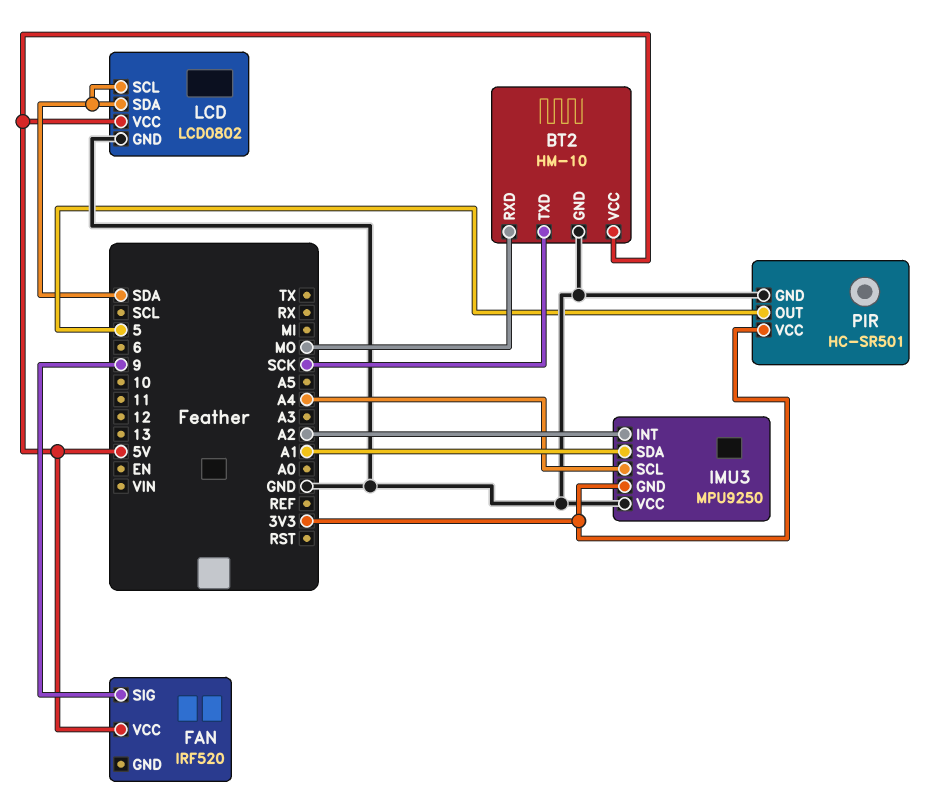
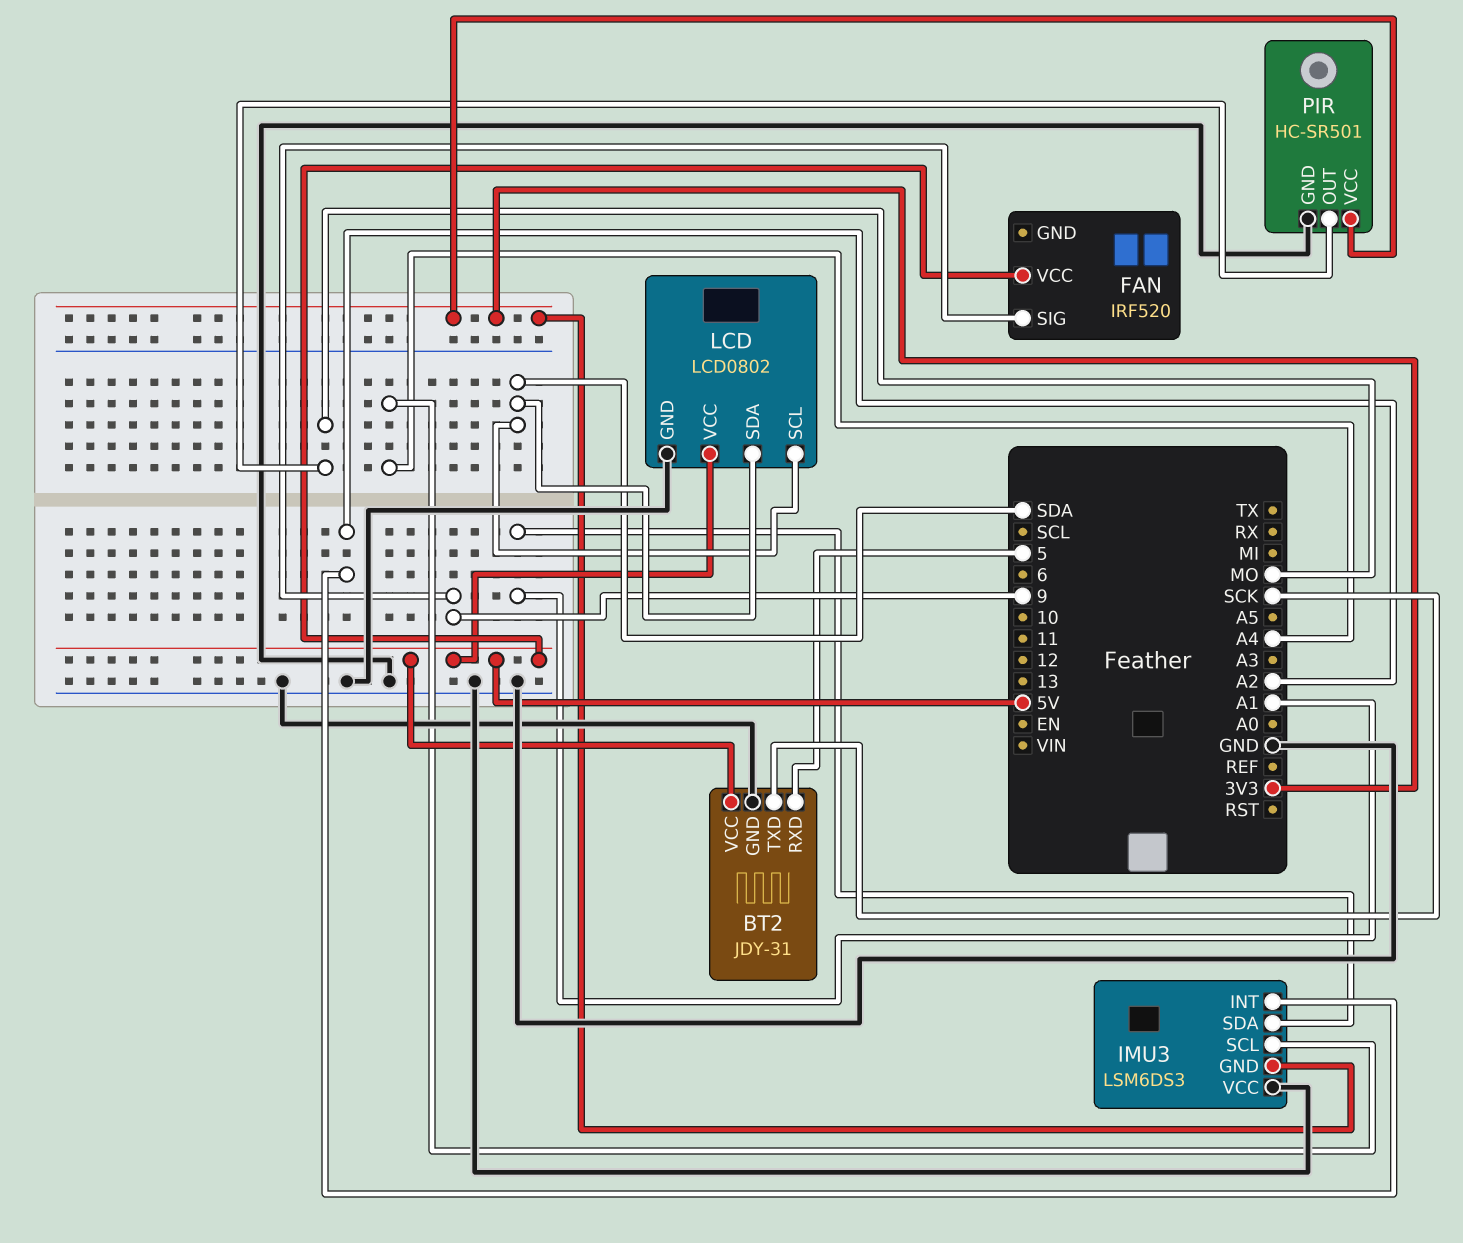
BT2: HM-10 -> JDY-31
BT2 pin RXD: MO -> 5
IMU3: MPU9250 -> LSM6DS3
PIR pin OUT: 5 -> MO

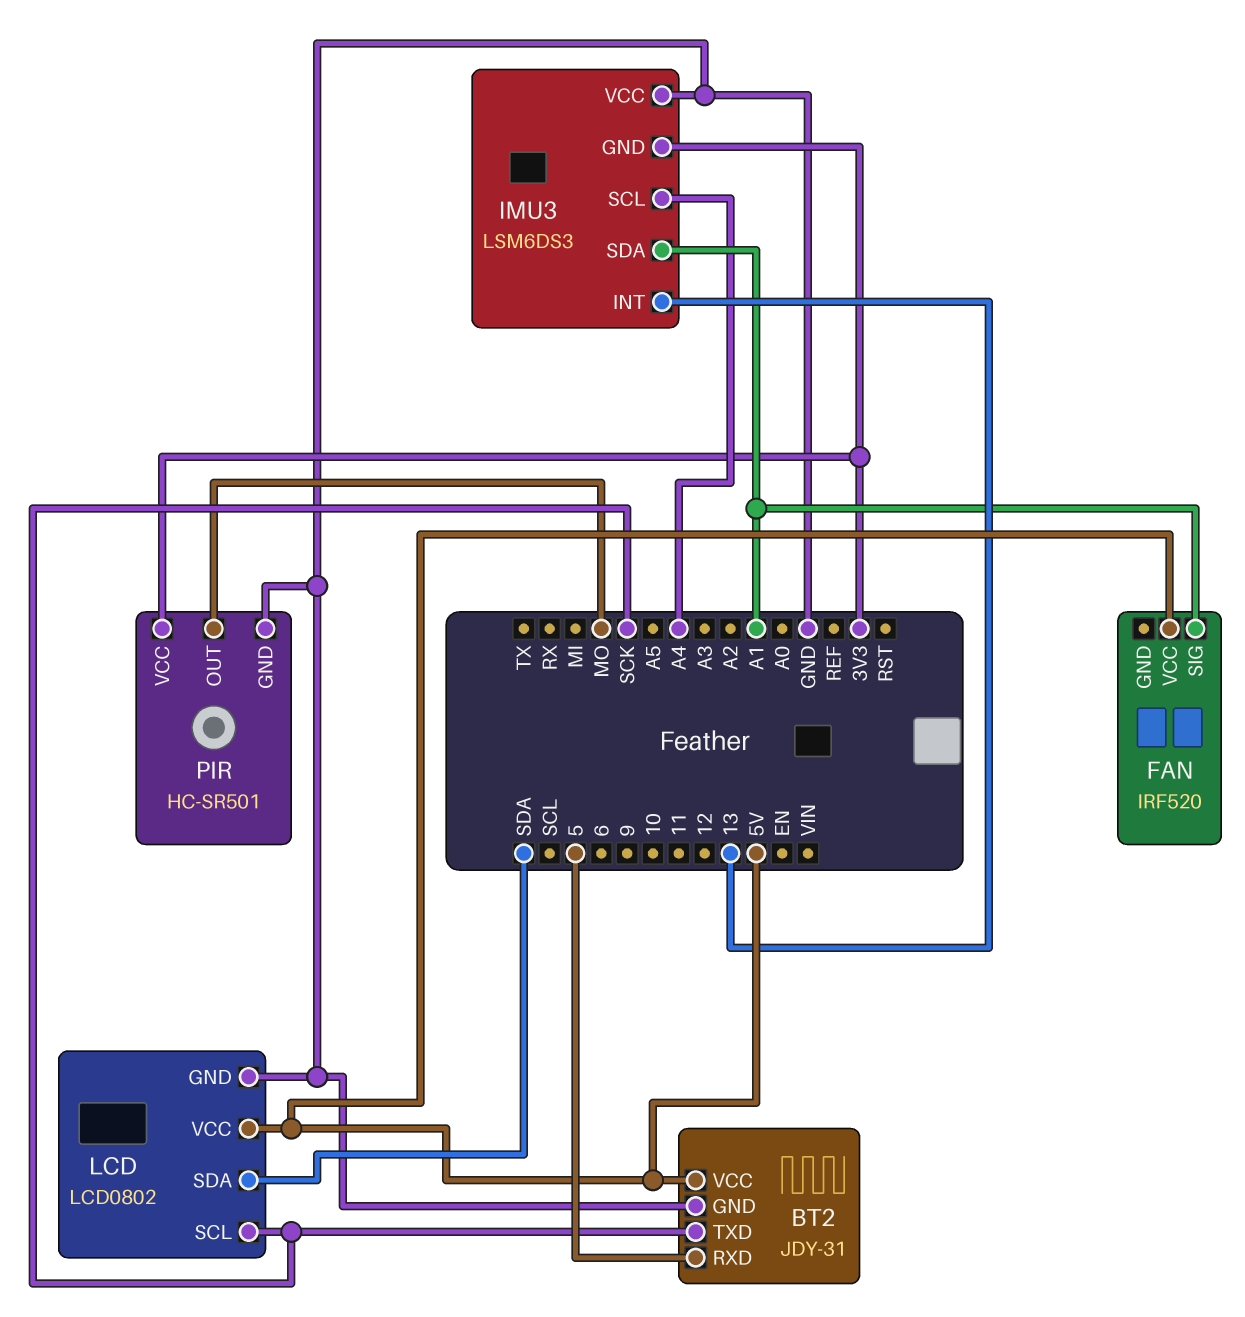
FAN pin SIG: 9 -> A1
IMU3 pin INT: A2 -> 13
LCD pin SCL: SDA -> SCK

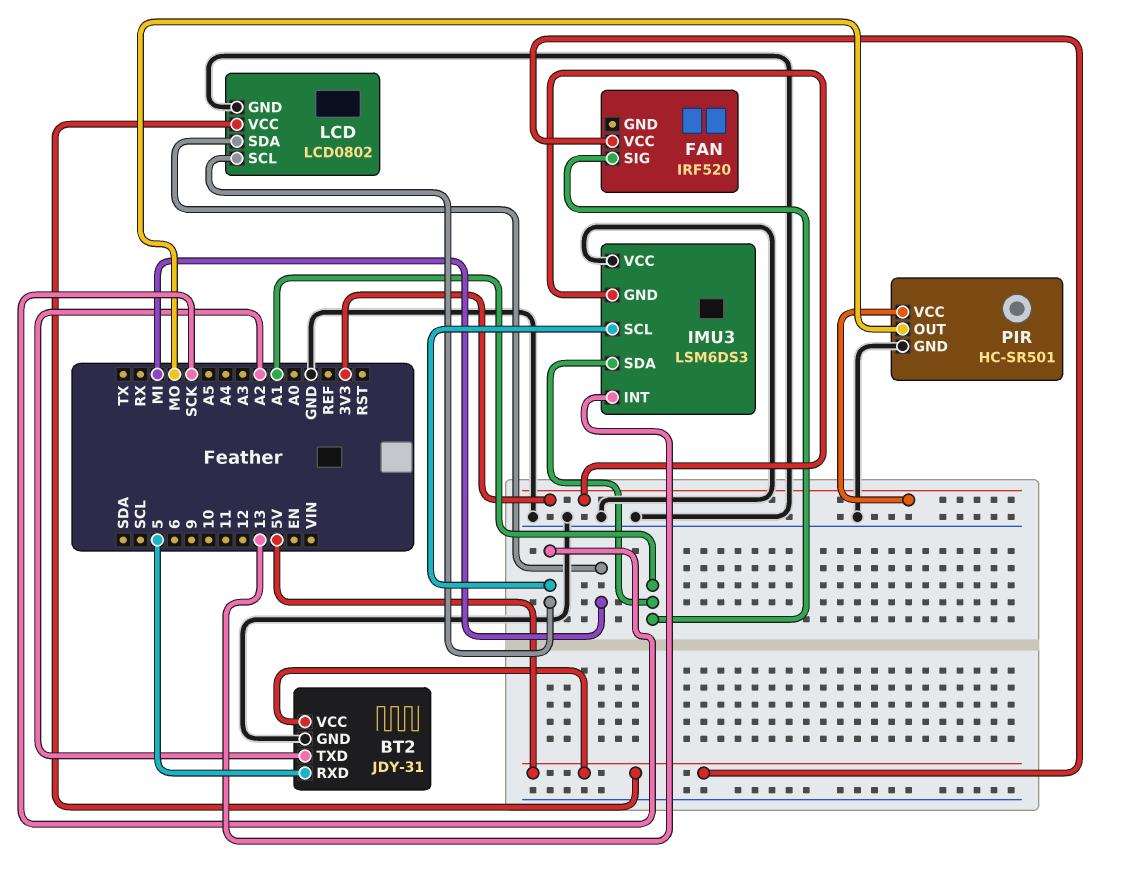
BT2 pin TXD: SCK -> A2
IMU3 pin SCL: A4 -> SCK
LCD pin SDA: SDA -> MI

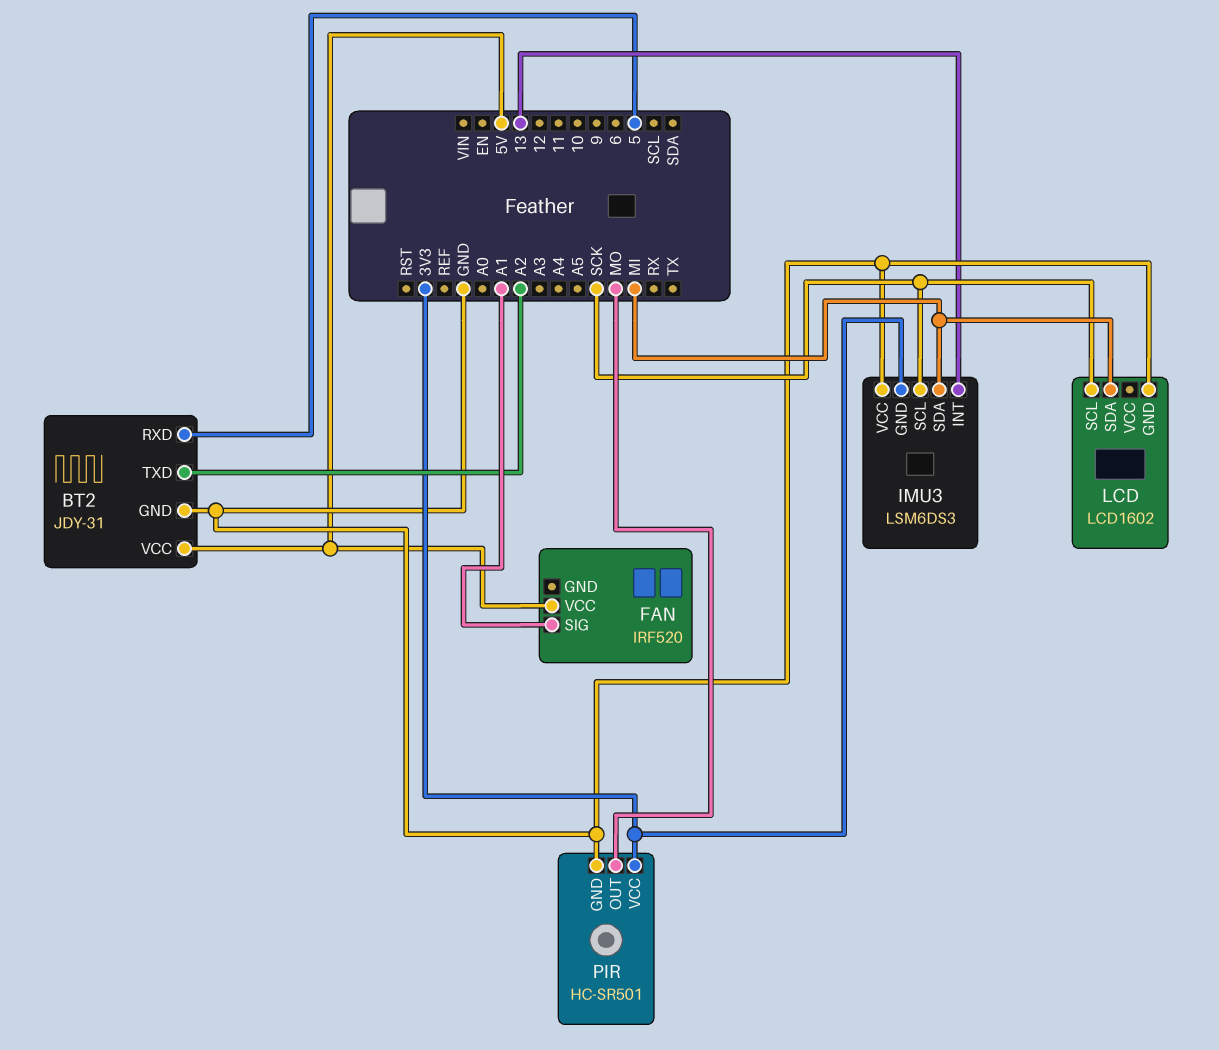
IMU3 pin SDA: A1 -> MI
LCD: LCD0802 -> LCD1602
LCD pin VCC: 5V -> none

